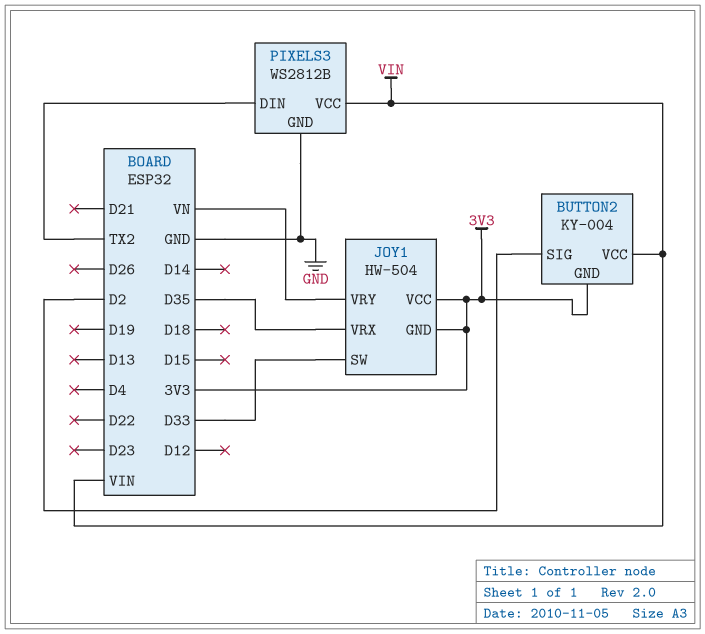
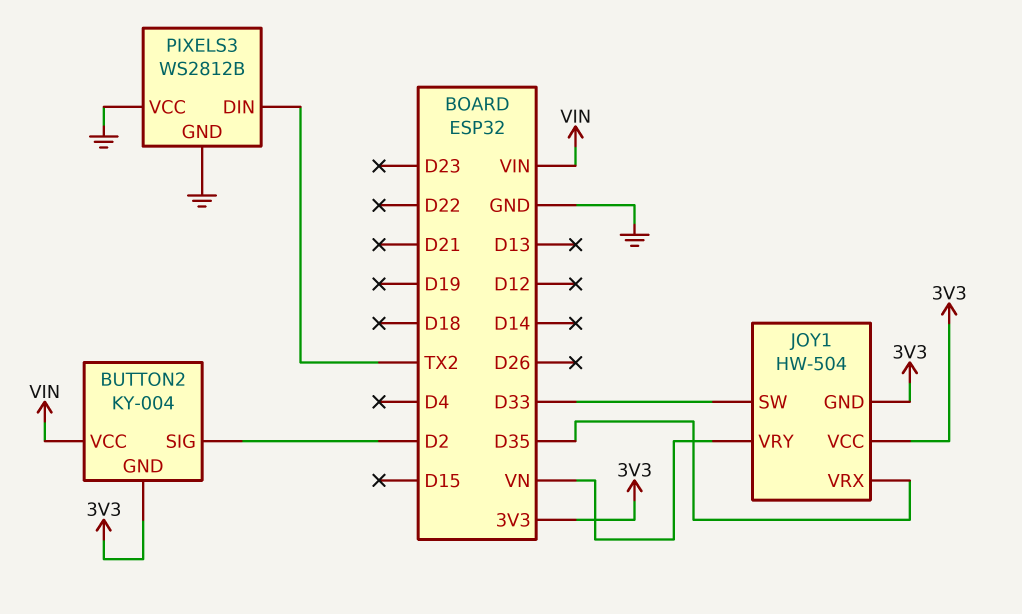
PIXELS3 pin VCC: VIN -> GND

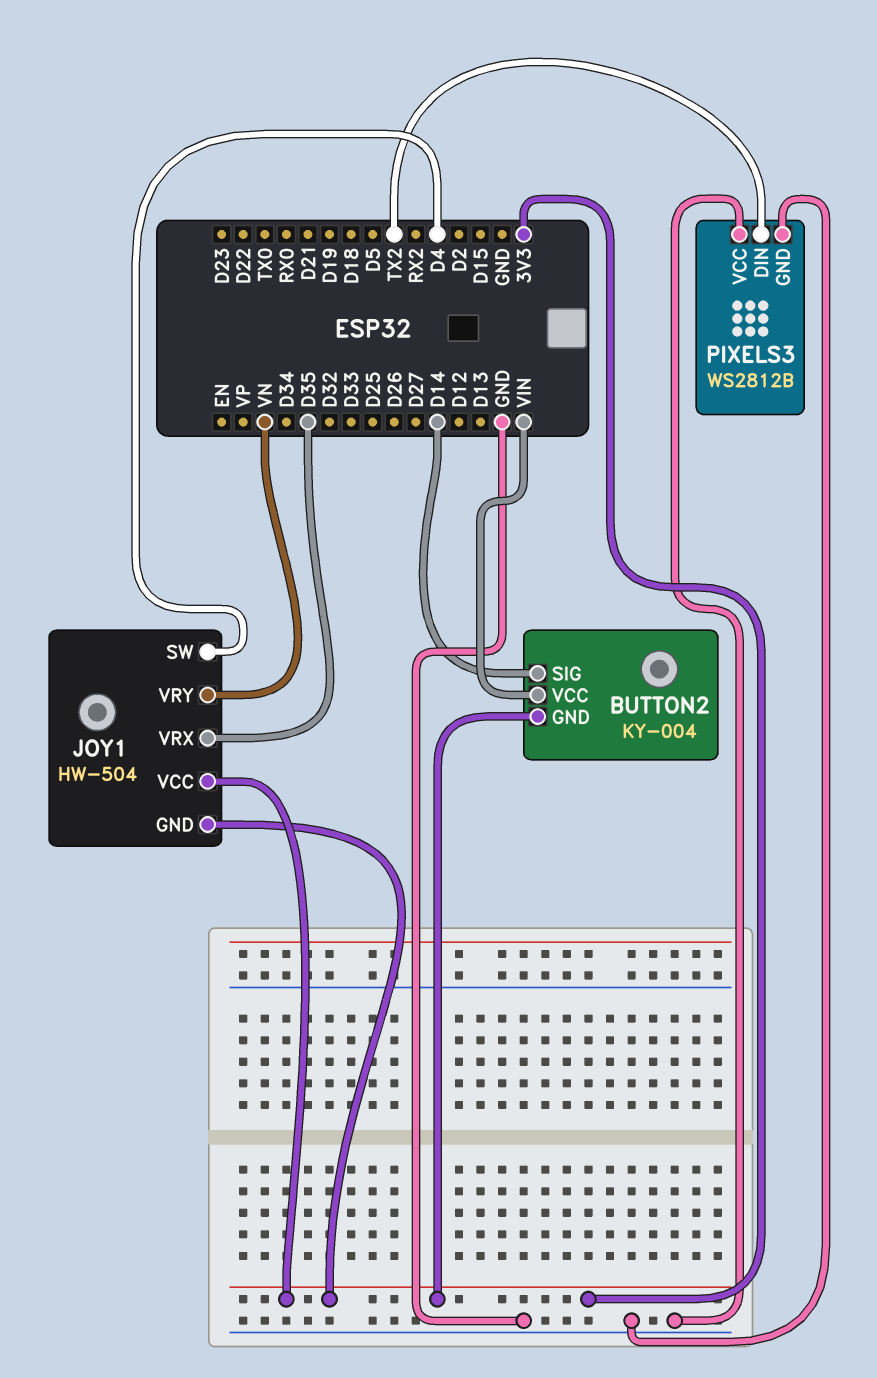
BUTTON2 pin SIG: D2 -> D14
JOY1 pin SW: D33 -> D4

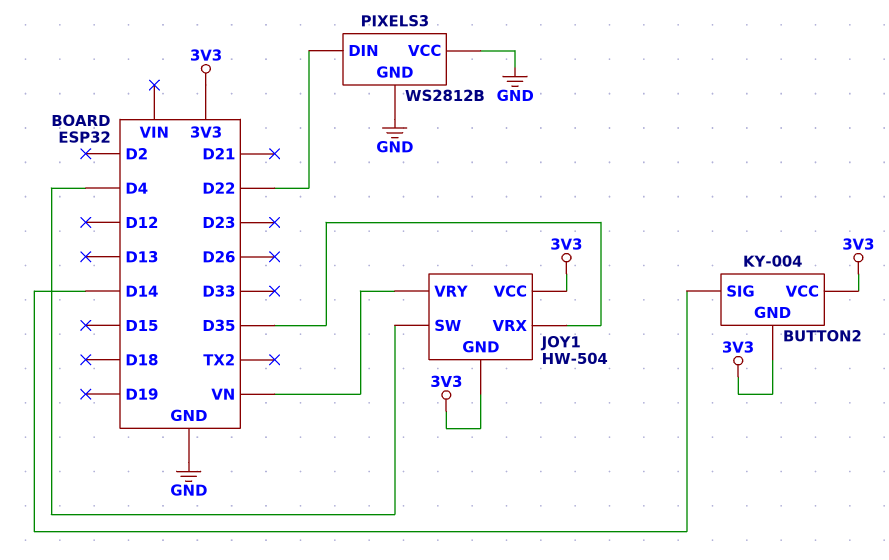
BUTTON2 pin VCC: VIN -> 3V3
PIXELS3 pin DIN: TX2 -> D22

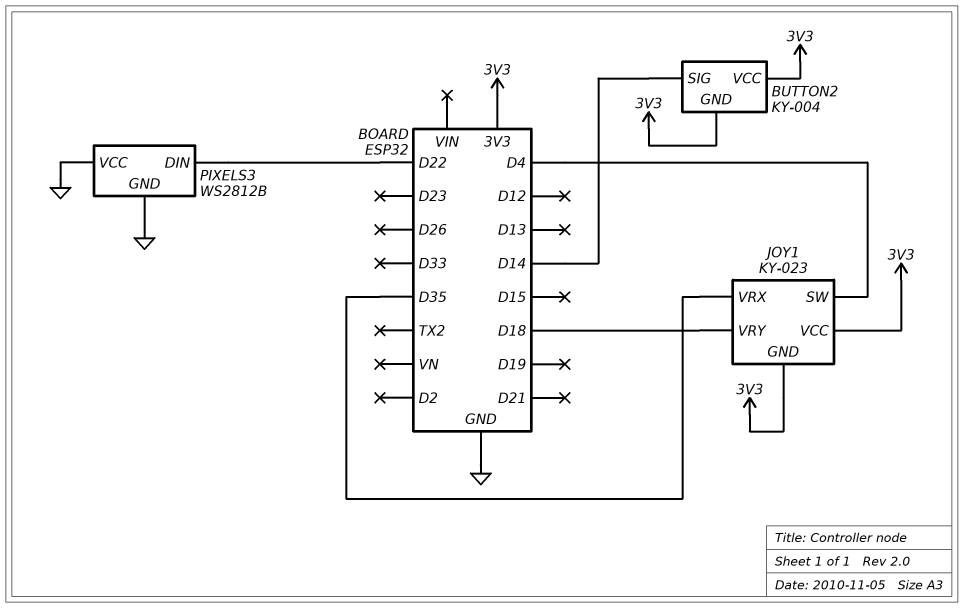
JOY1: HW-504 -> KY-023
JOY1 pin VRY: VN -> D18

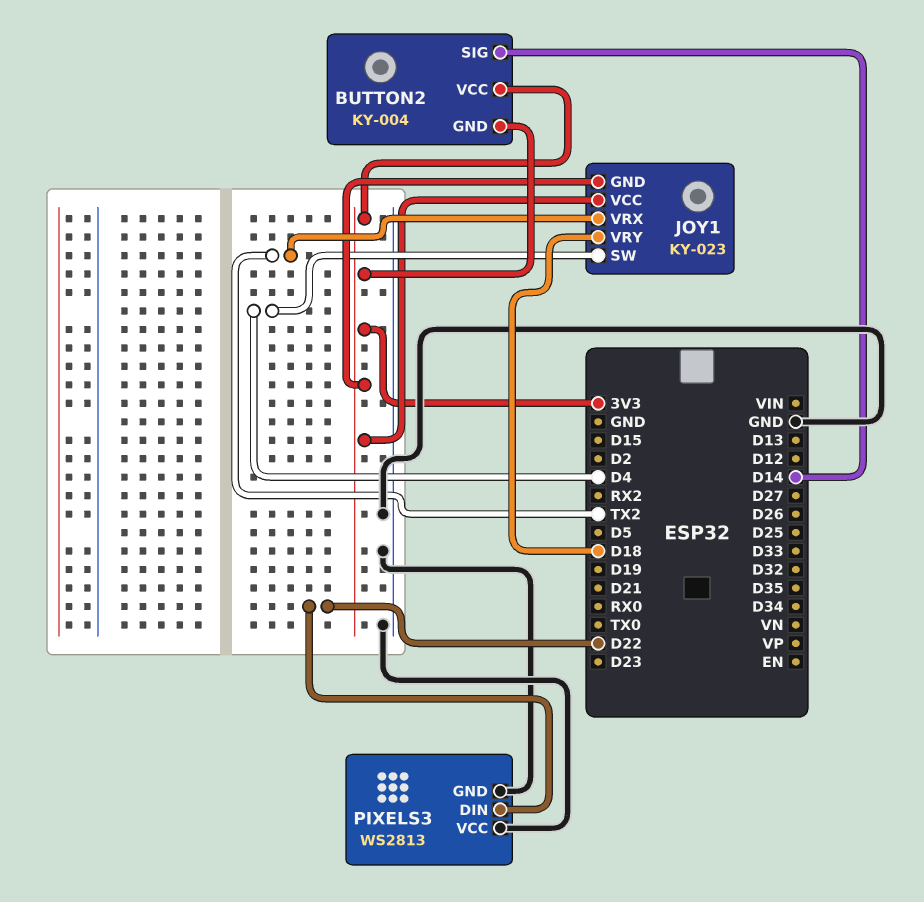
JOY1 pin VRX: D35 -> TX2
PIXELS3: WS2812B -> WS2813

